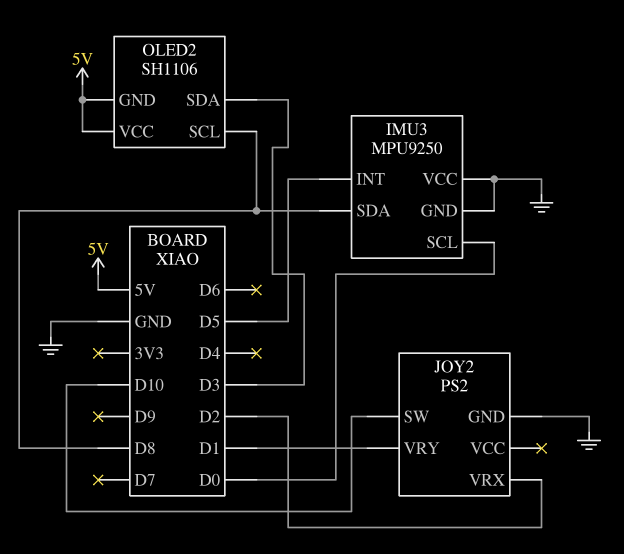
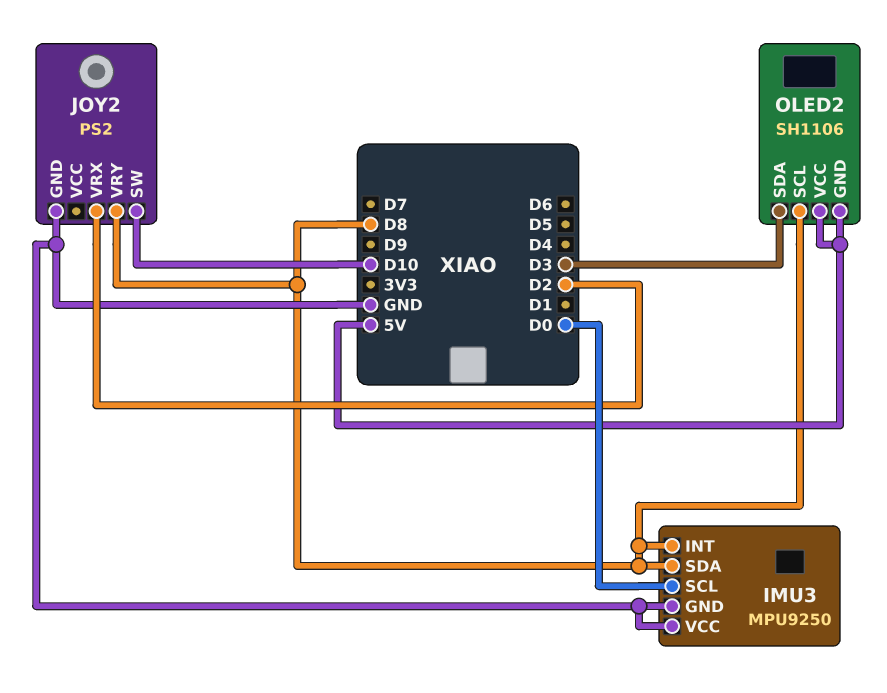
IMU3 pin INT: D5 -> D8
JOY2 pin VRY: D1 -> D8

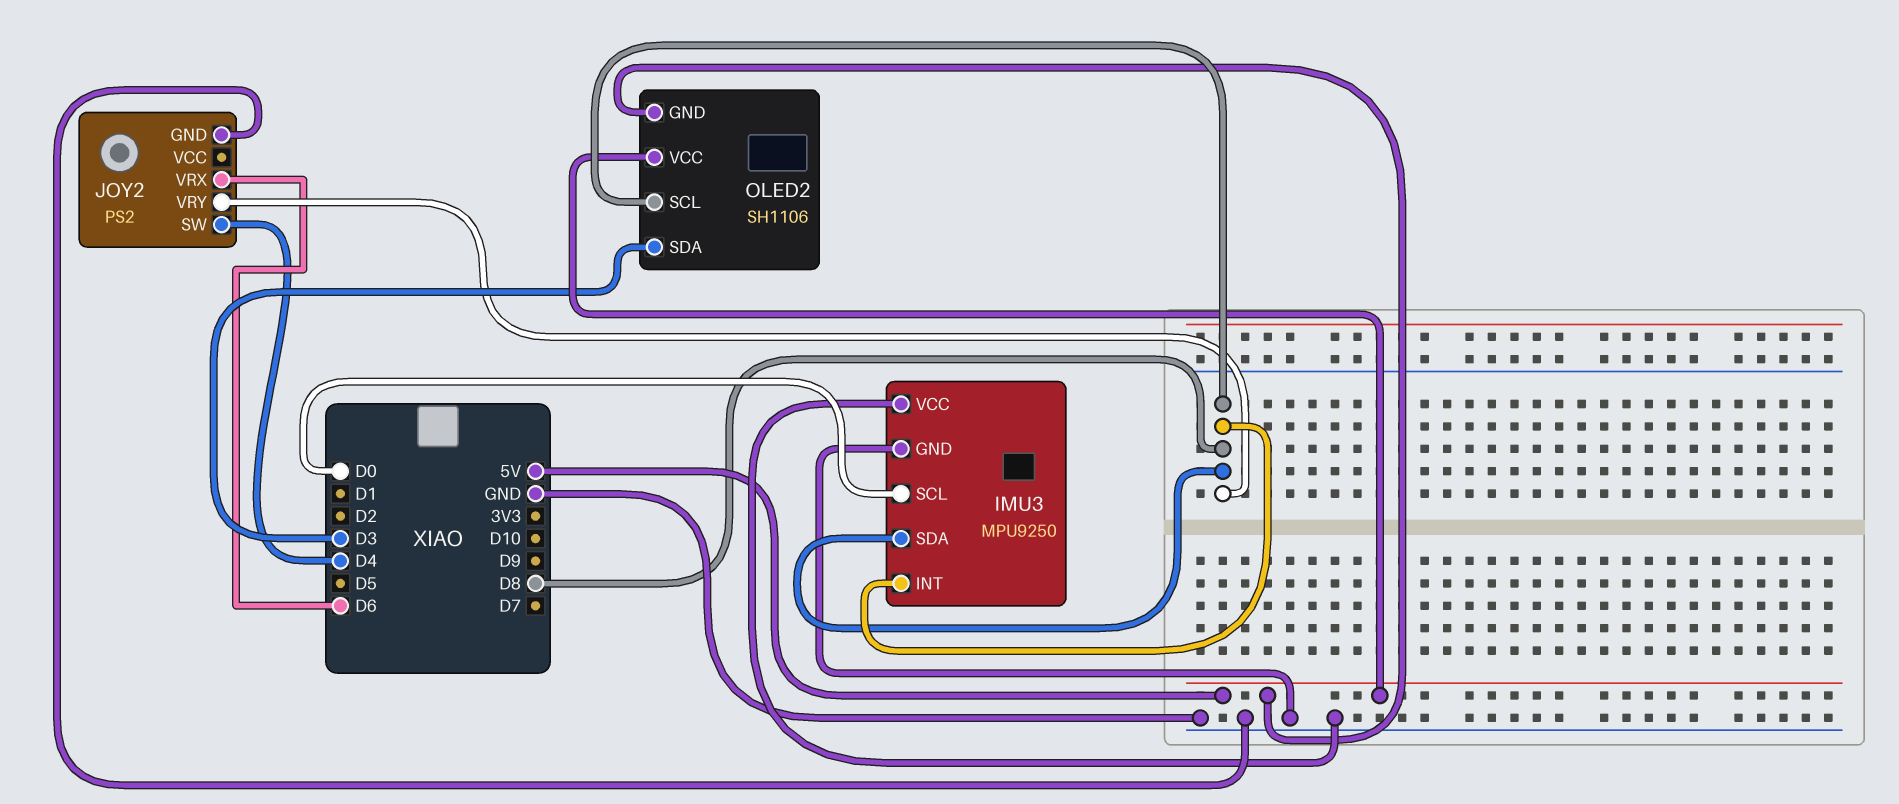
JOY2 pin SW: D10 -> D4
JOY2 pin VRX: D2 -> D6

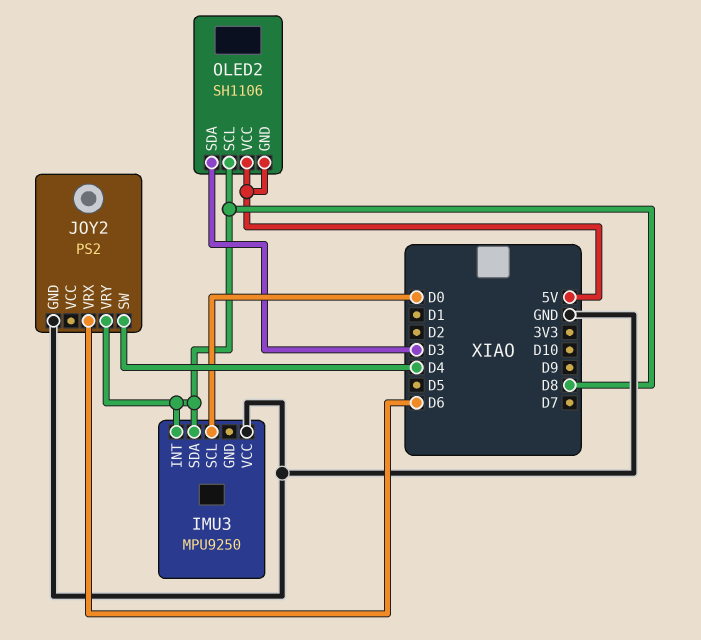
IMU3 pin GND: GND -> none

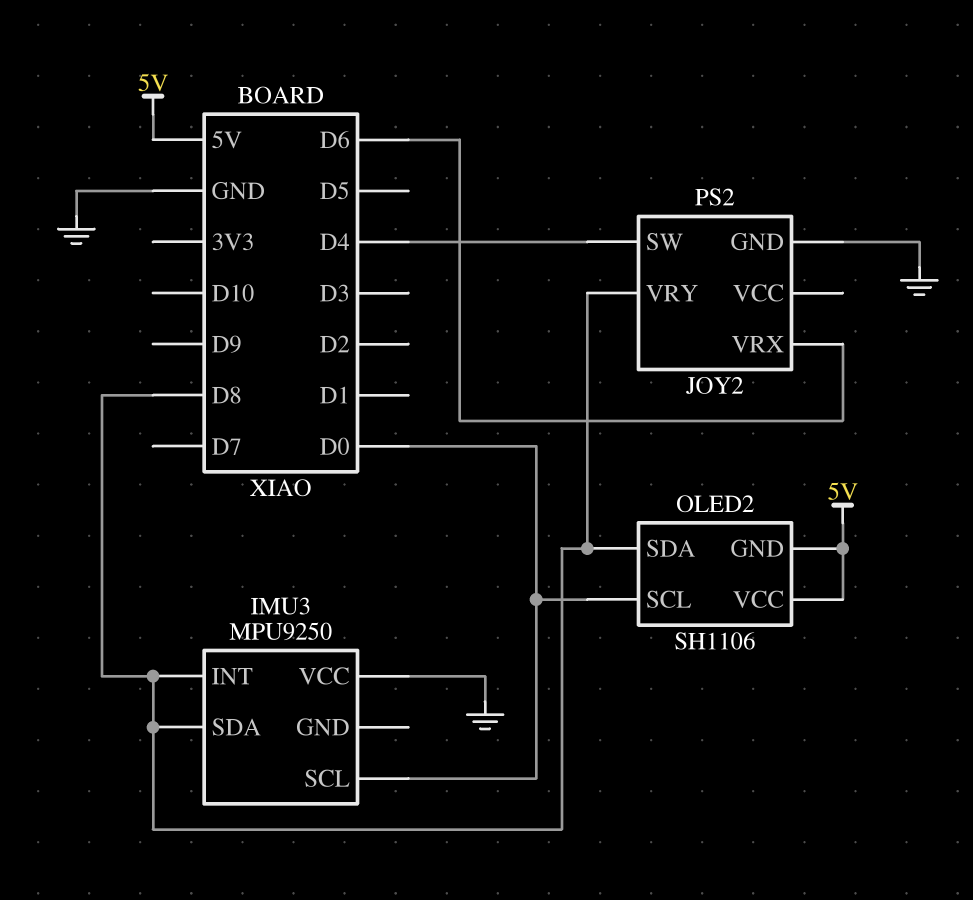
OLED2 pin SCL: D8 -> D0
OLED2 pin SDA: D3 -> D8

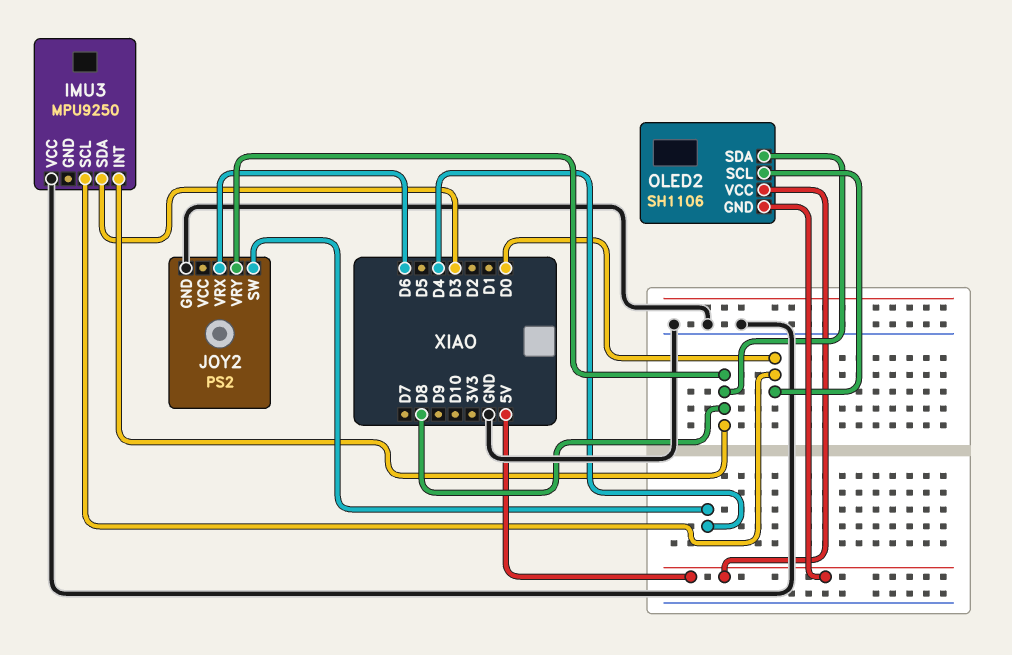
IMU3 pin SDA: D8 -> D3

